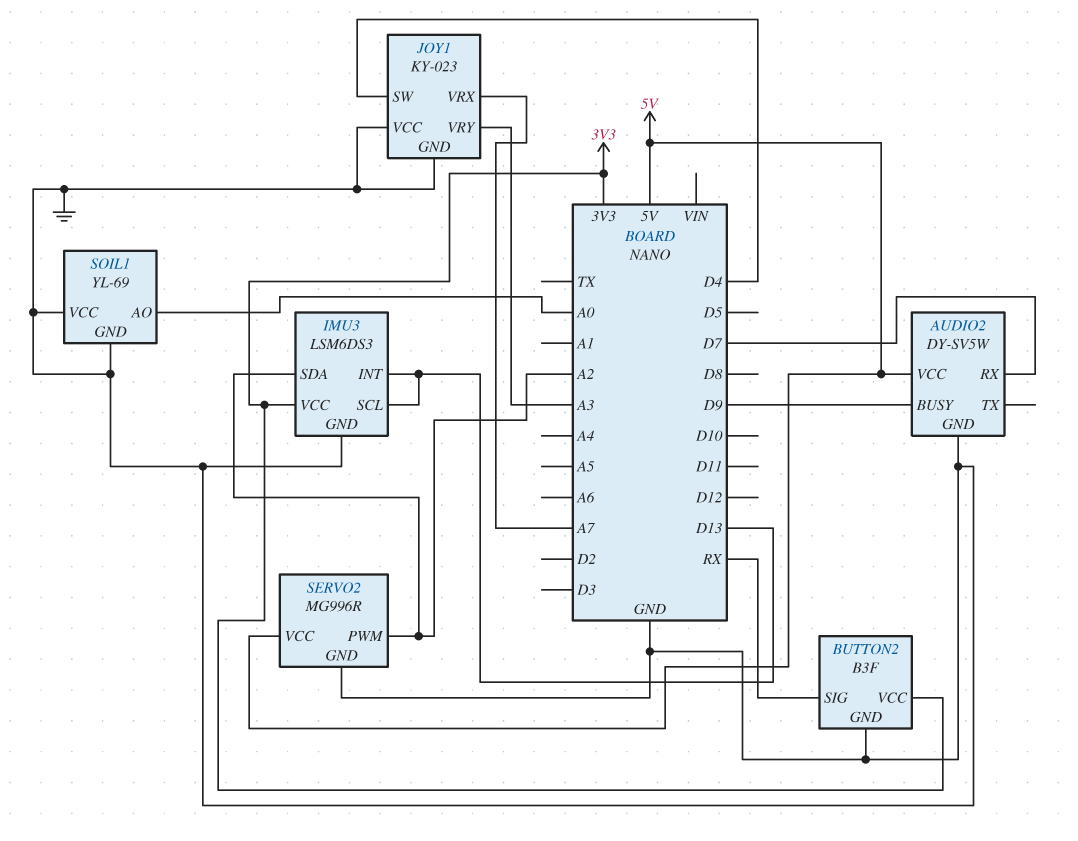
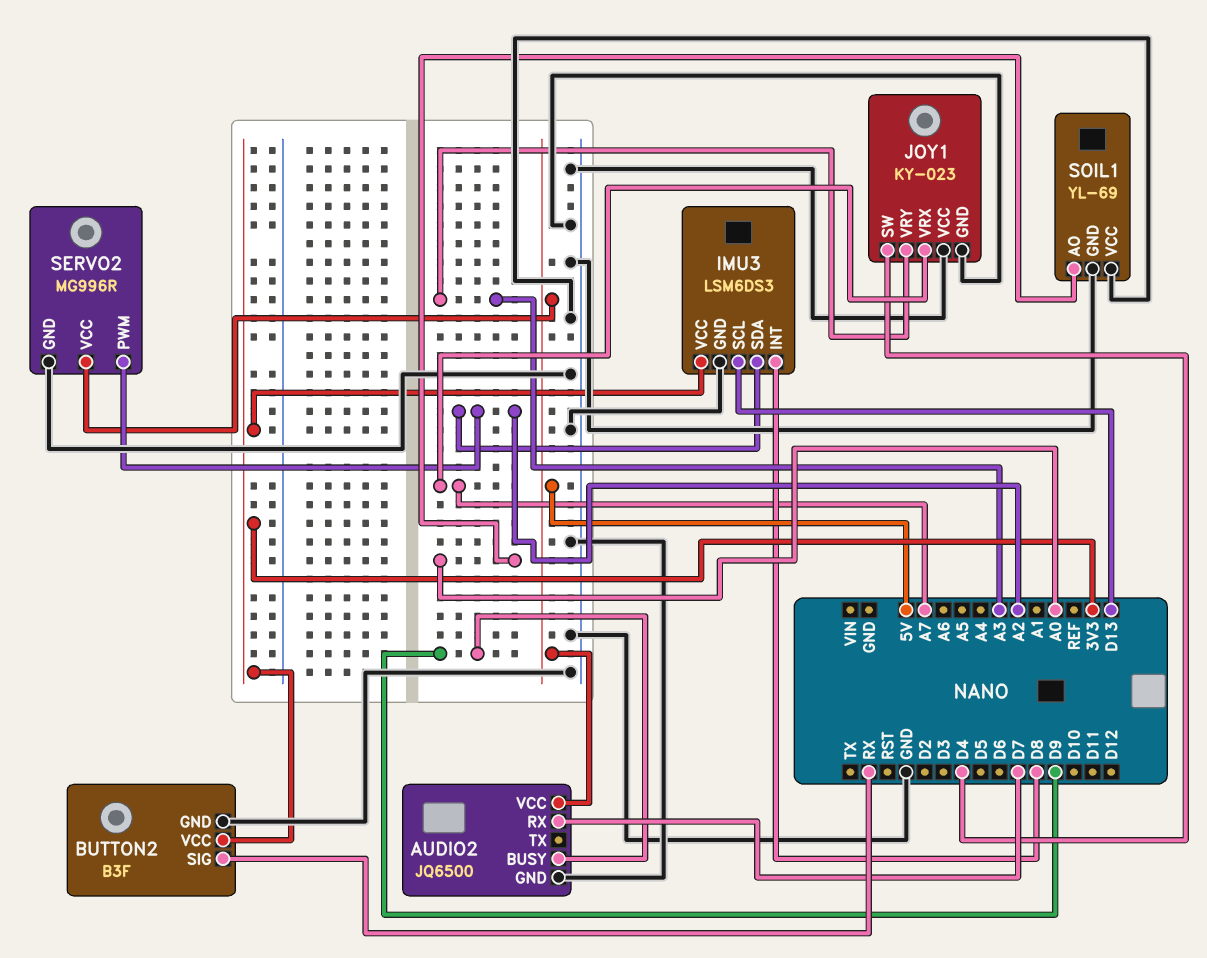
AUDIO2: DY-SV5W -> JQ6500
IMU3 pin INT: D13 -> D8

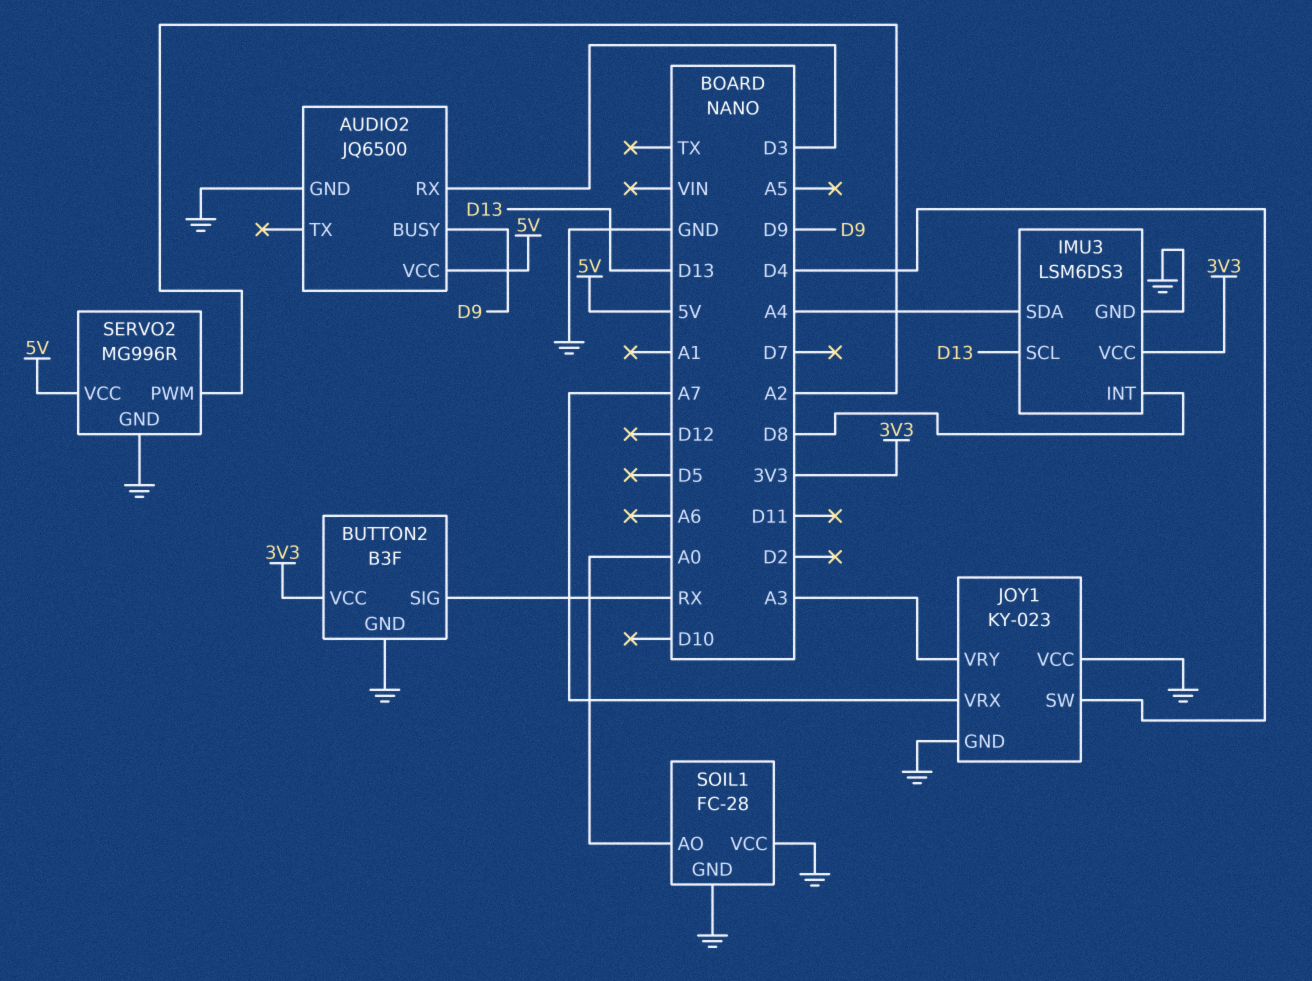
AUDIO2 pin RX: D7 -> D3
IMU3 pin SDA: A2 -> A4
SOIL1: YL-69 -> FC-28

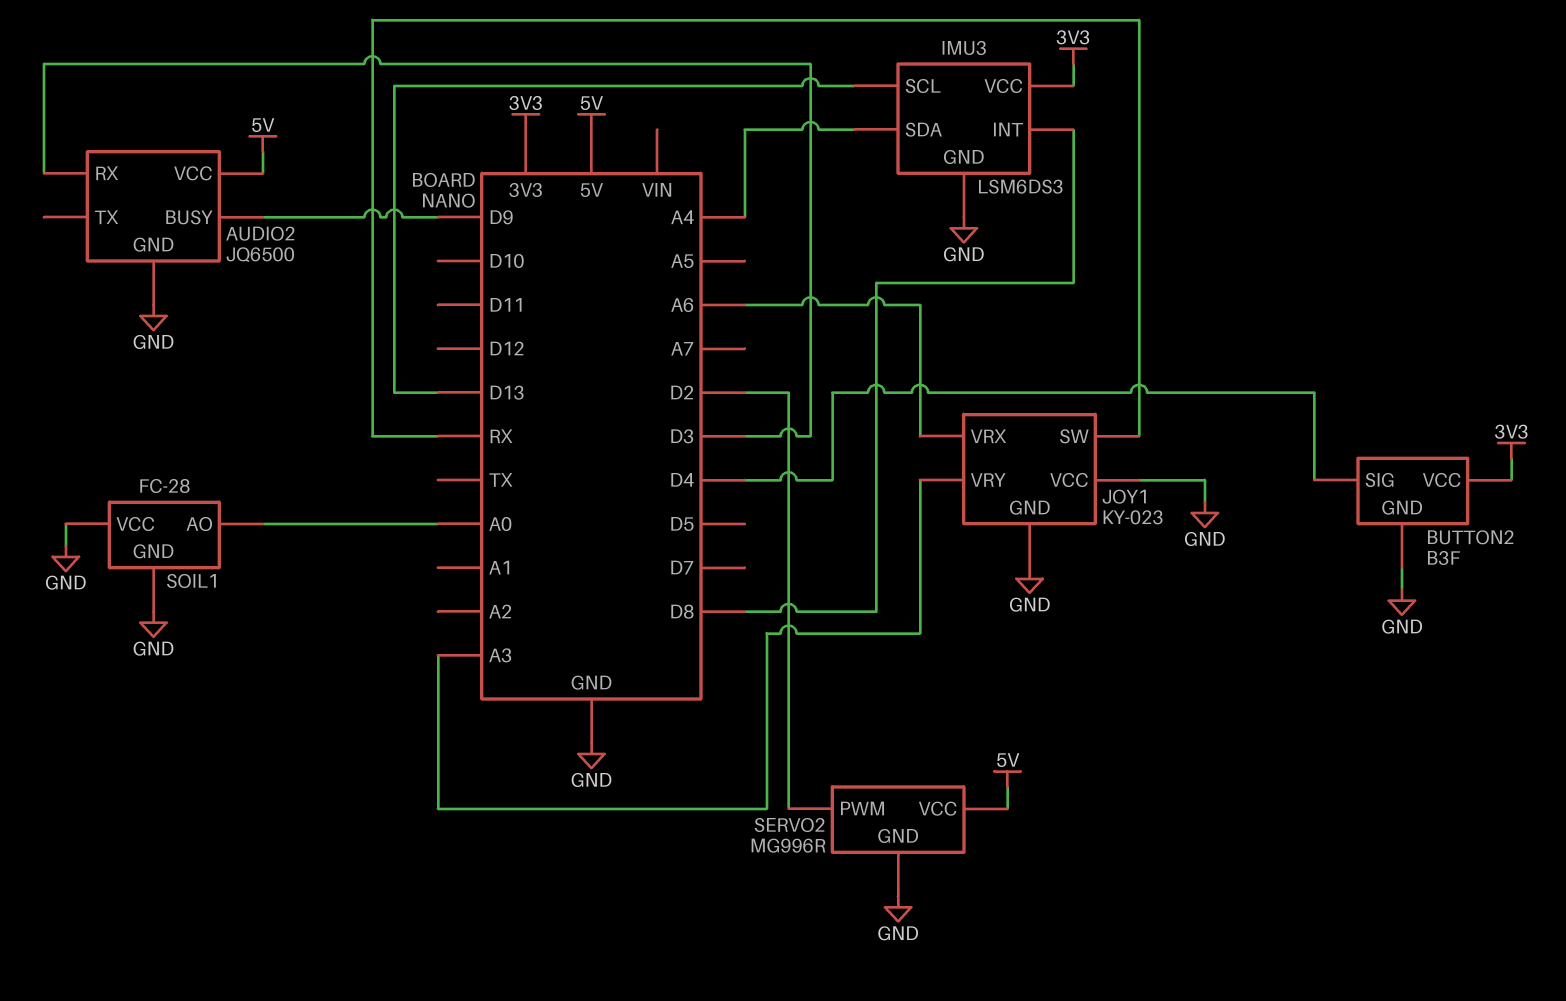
BUTTON2 pin SIG: RX -> D4
JOY1 pin SW: D4 -> RX
JOY1 pin VRX: A7 -> A6
SERVO2 pin PWM: A2 -> D2

